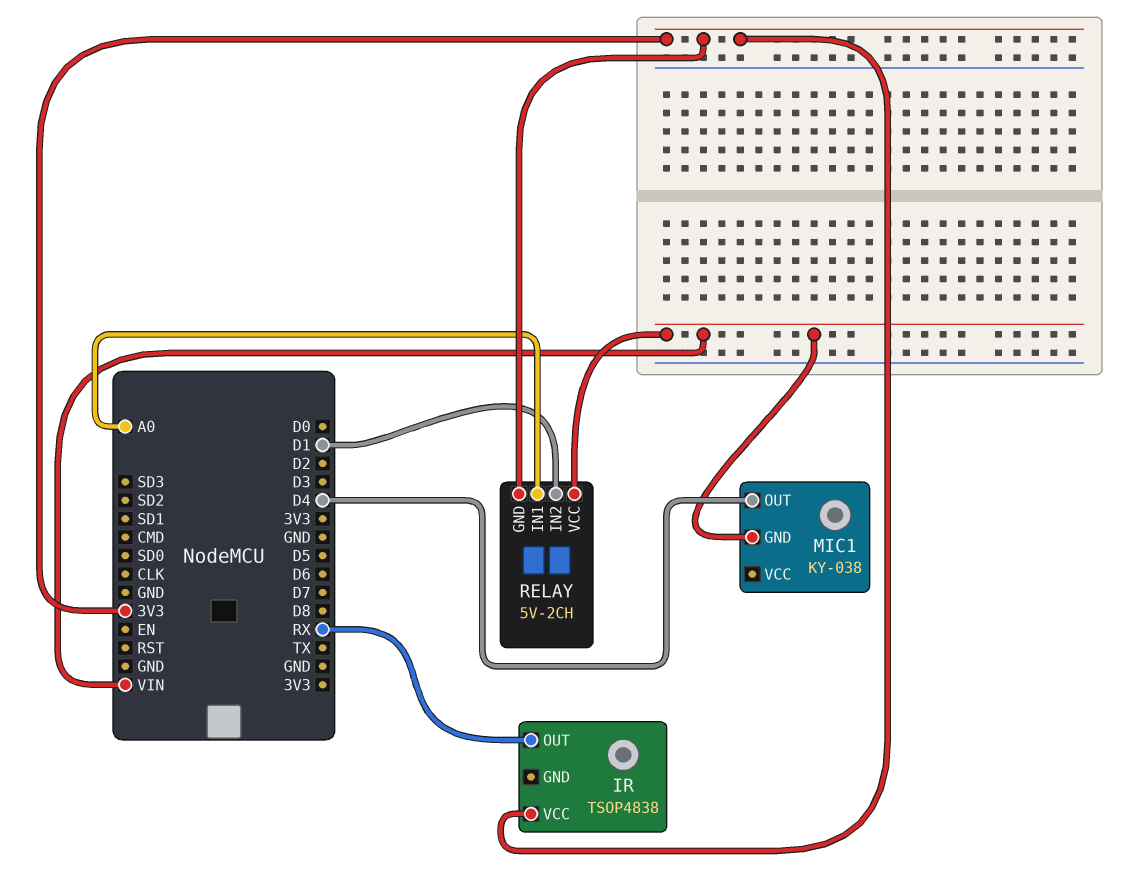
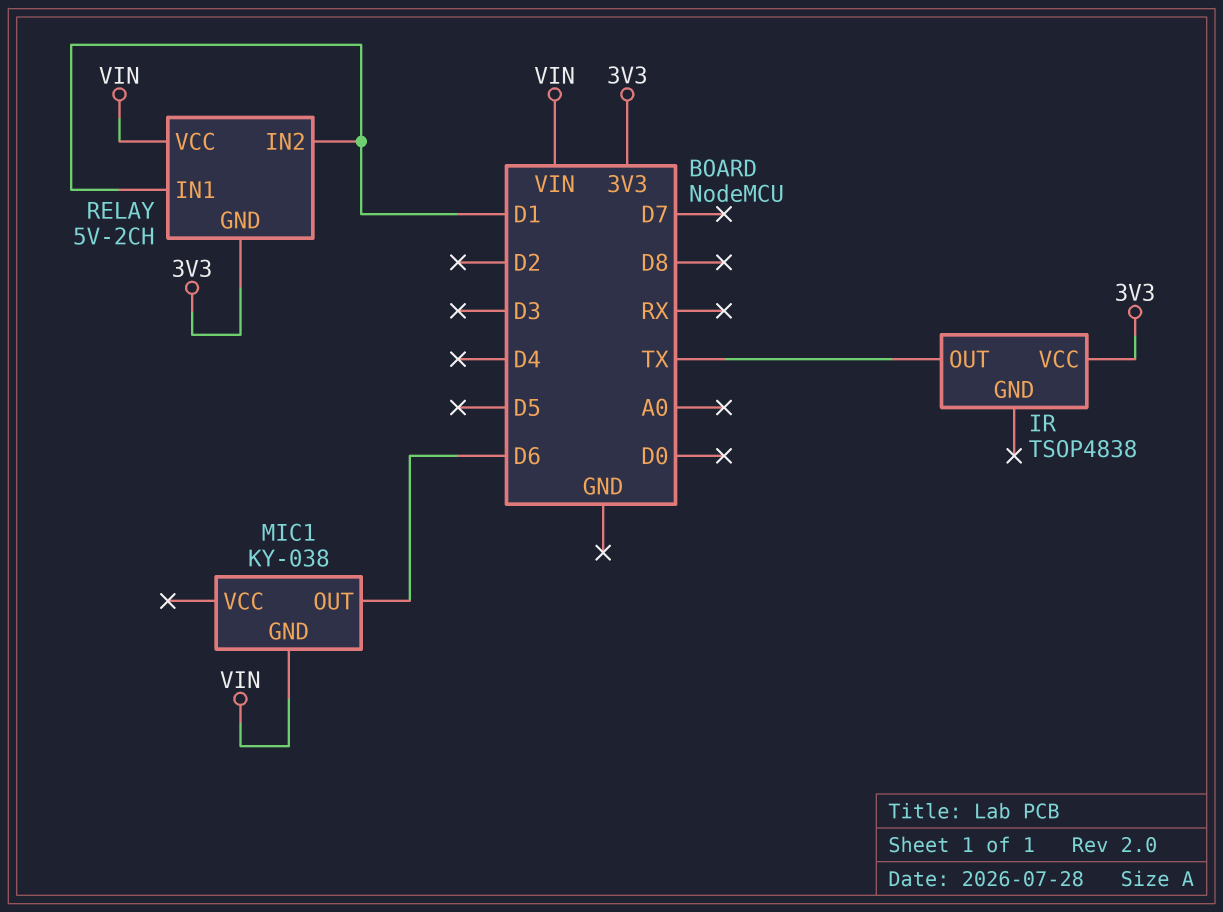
IR pin OUT: RX -> TX
MIC1 pin OUT: D4 -> D6
RELAY pin IN1: A0 -> D1

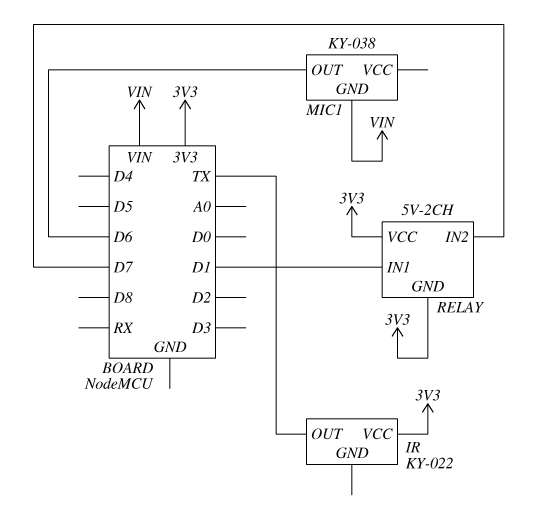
IR: TSOP4838 -> KY-022
RELAY pin IN2: D1 -> D7
RELAY pin VCC: VIN -> 3V3

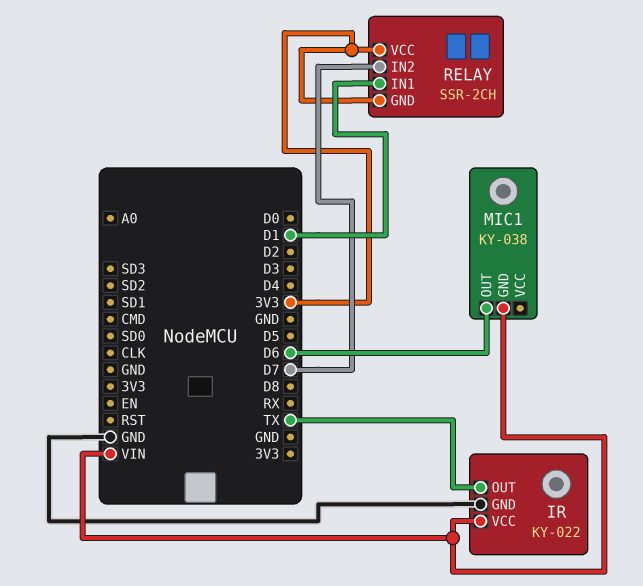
IR pin GND: none -> GND
IR pin VCC: 3V3 -> VIN
RELAY: 5V-2CH -> SSR-2CH

